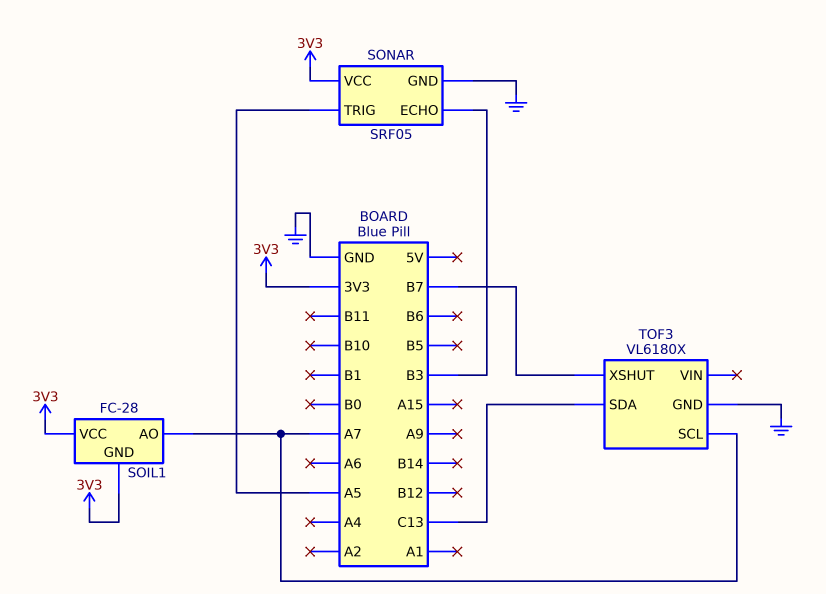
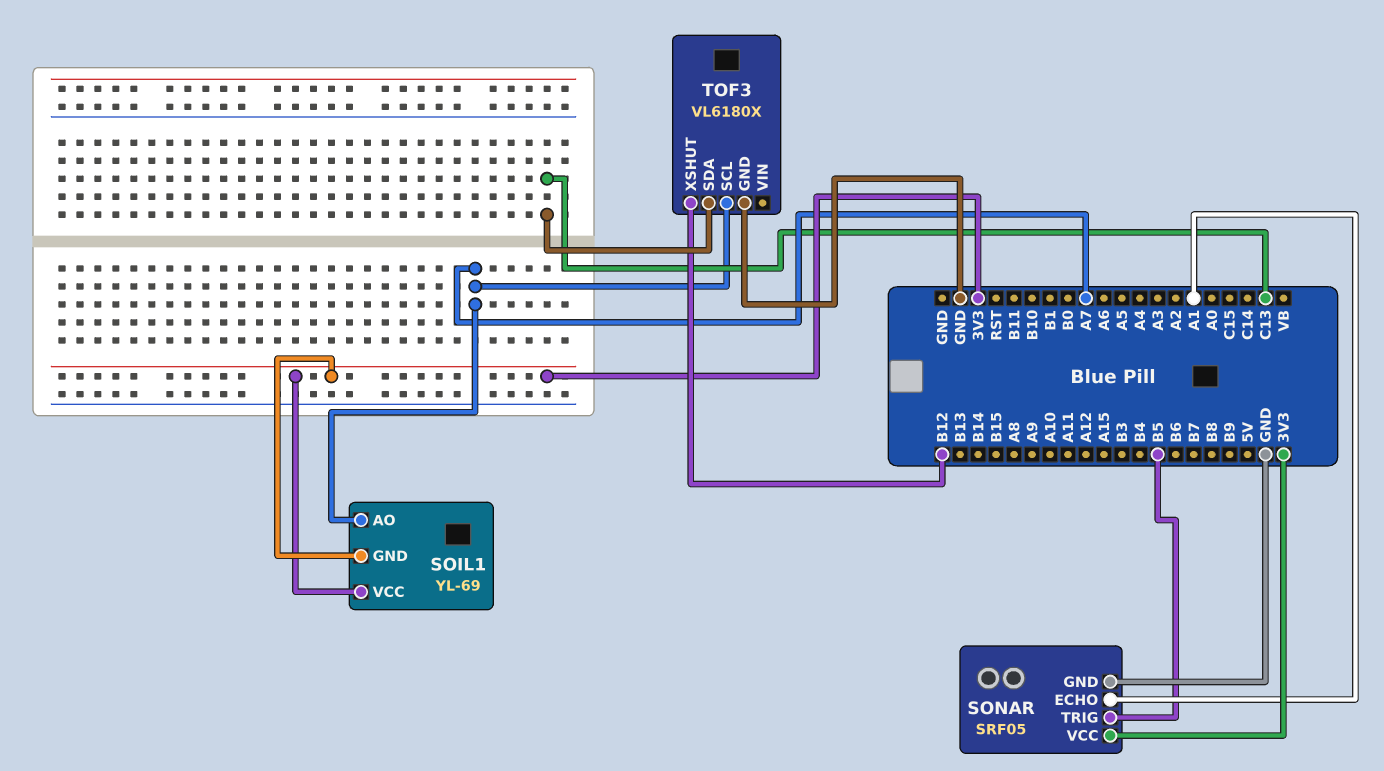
SOIL1: FC-28 -> YL-69
SONAR pin ECHO: B3 -> A1
SONAR pin TRIG: A5 -> B5
TOF3 pin XSHUT: B7 -> B12

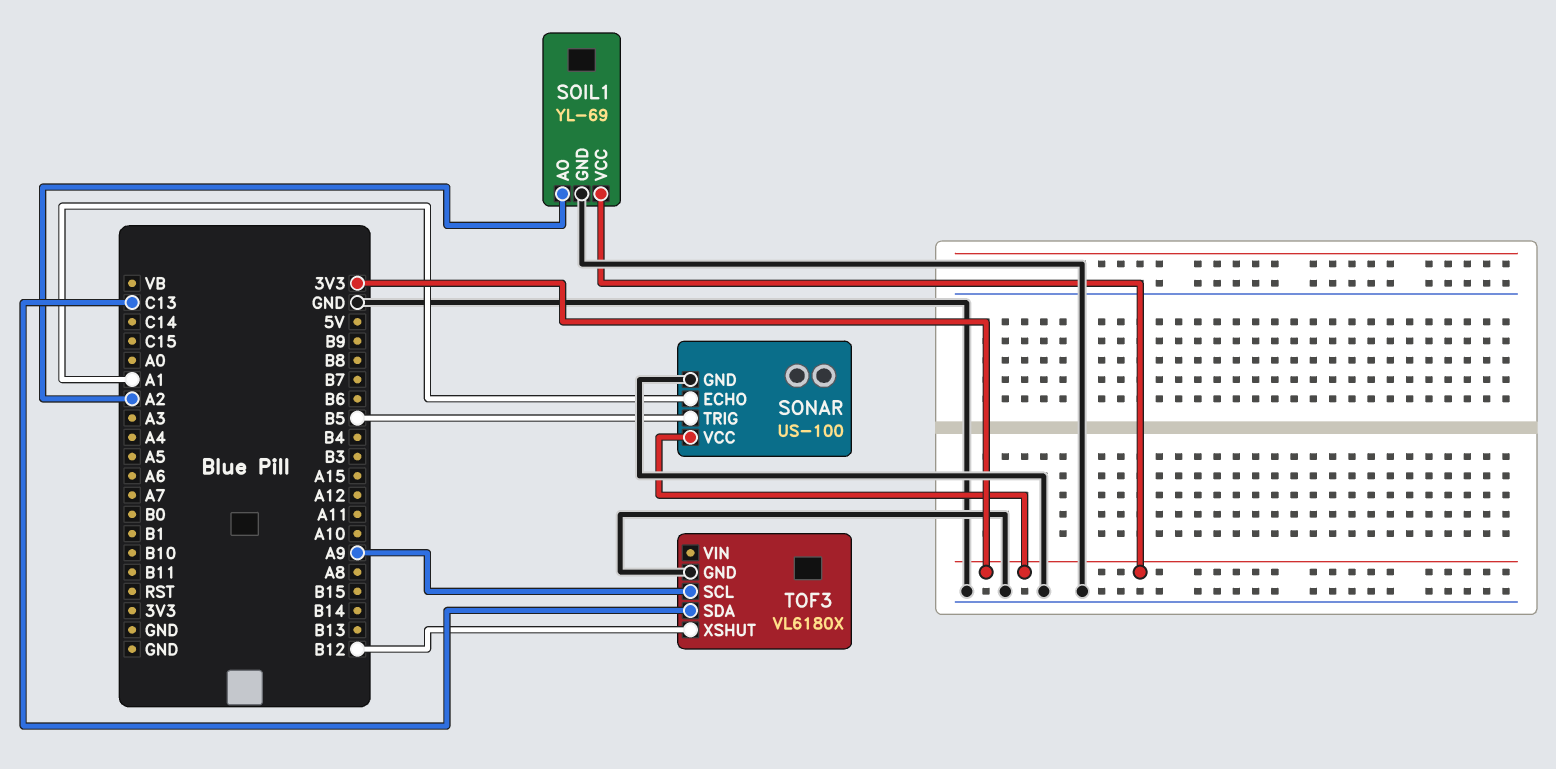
SOIL1 pin AO: A7 -> A2
SOIL1 pin GND: 3V3 -> GND
SONAR: SRF05 -> US-100
TOF3 pin SCL: A7 -> A9

